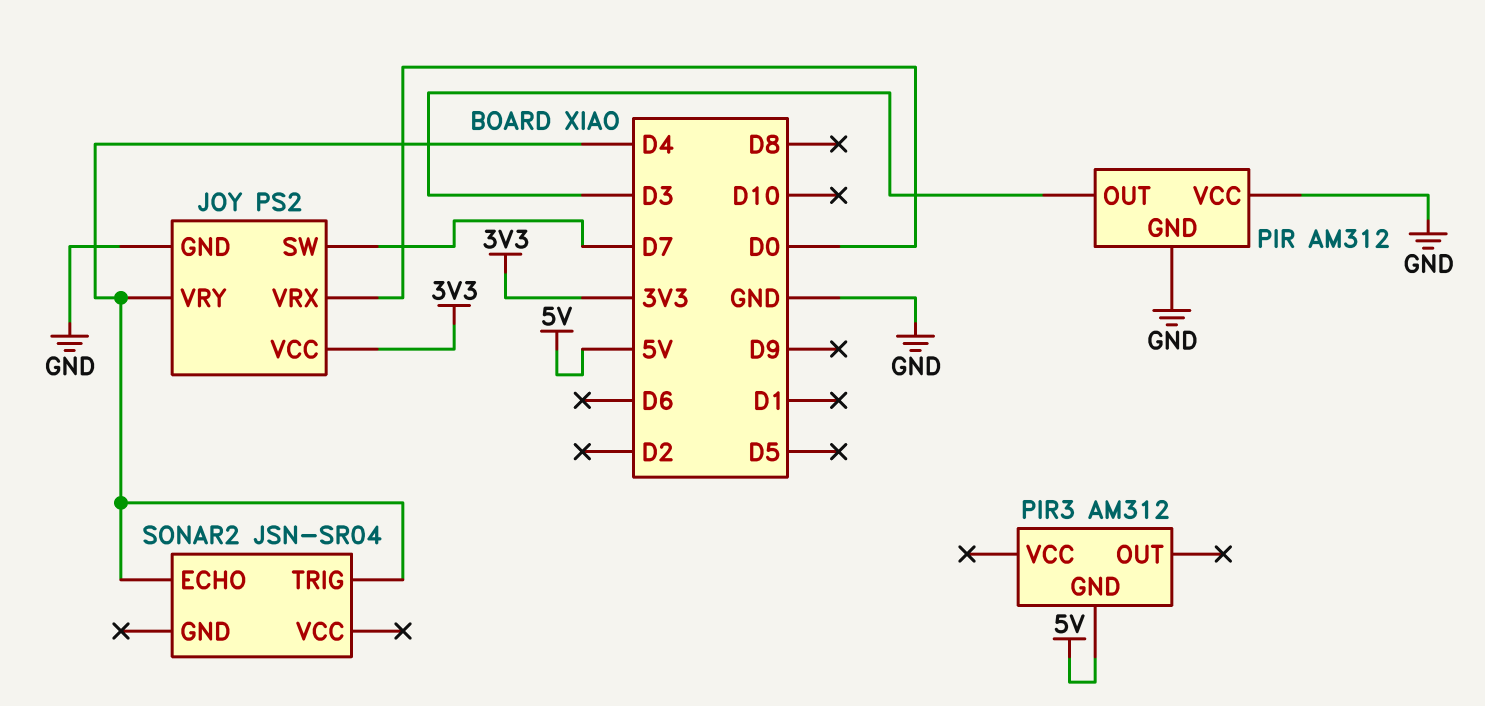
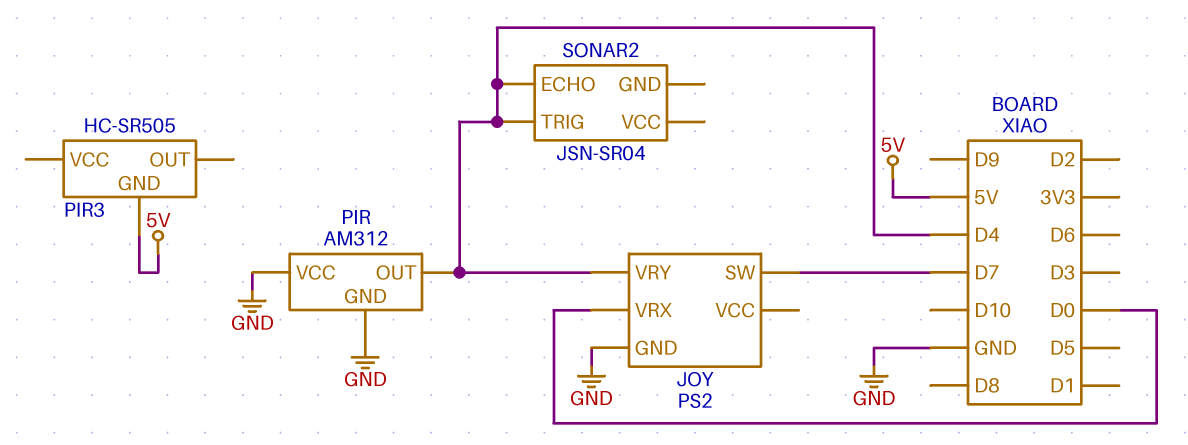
JOY pin VCC: 3V3 -> none
PIR pin OUT: D3 -> D4
PIR3: AM312 -> HC-SR505

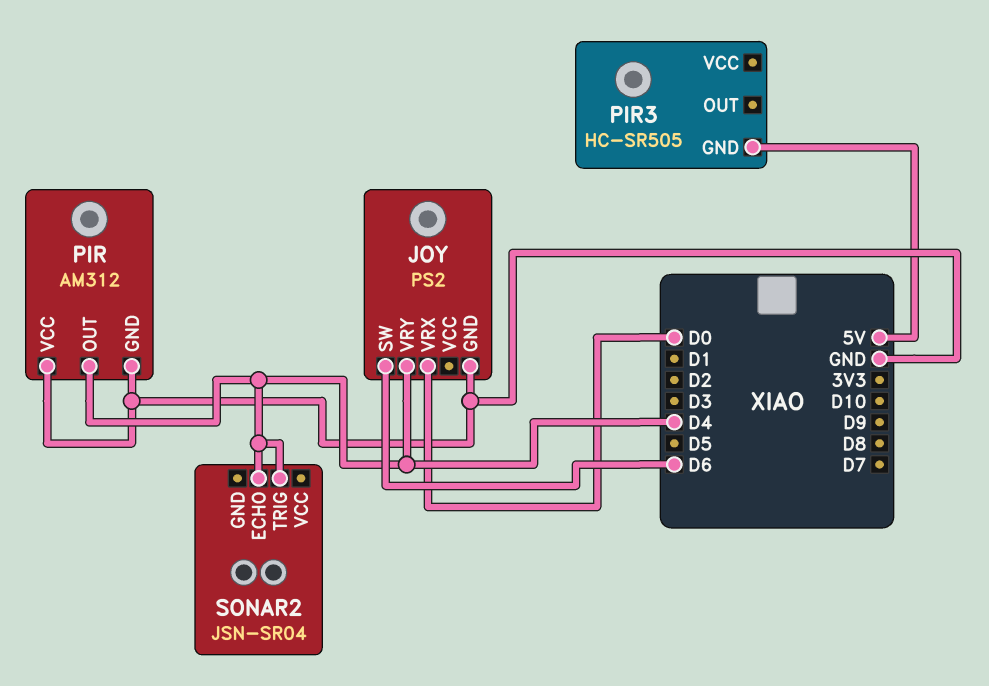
JOY pin SW: D7 -> D6

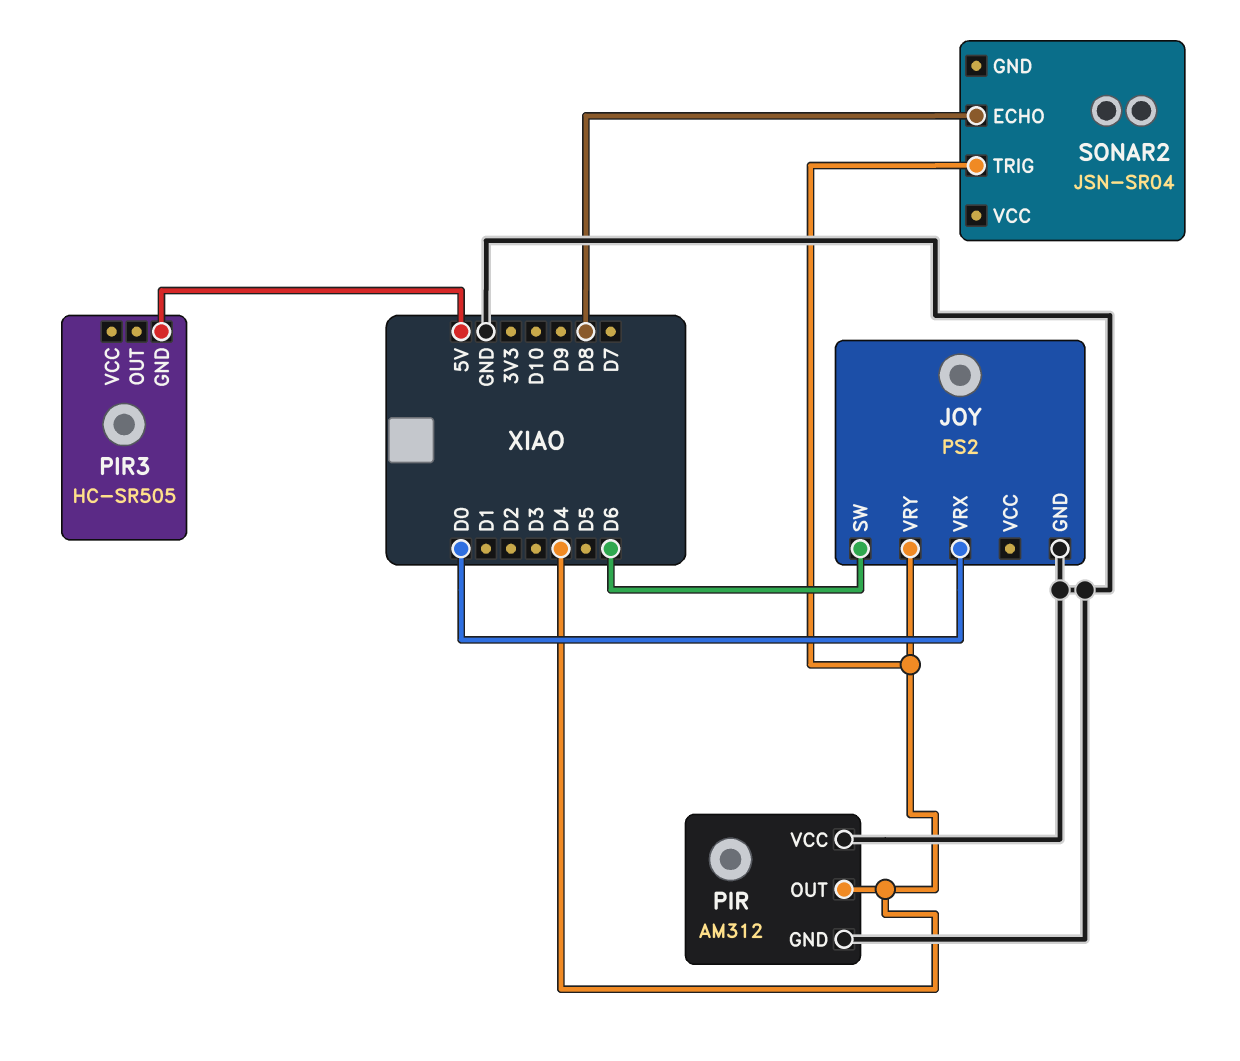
SONAR2 pin ECHO: D4 -> D8

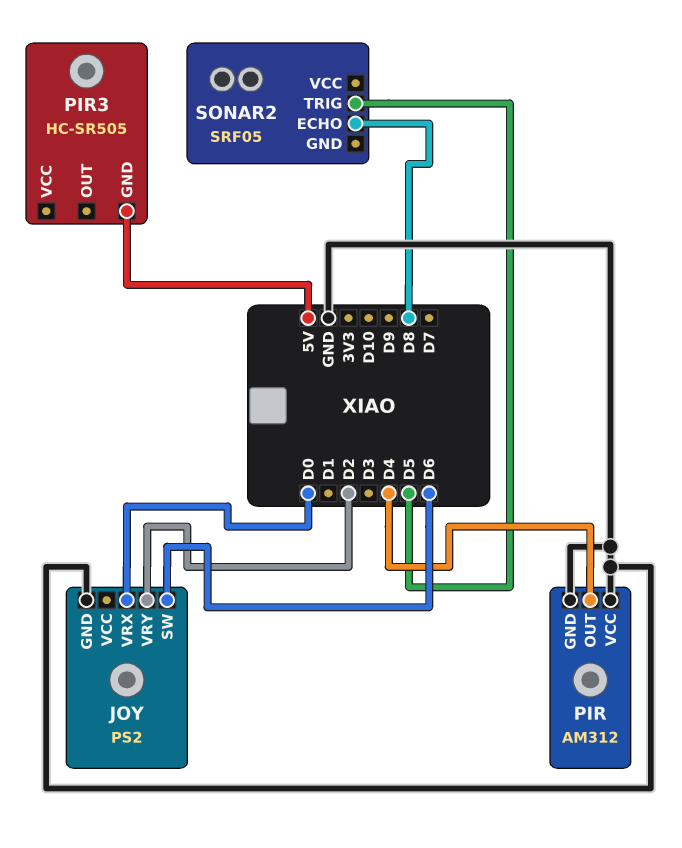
JOY pin VRY: D4 -> D2
SONAR2: JSN-SR04 -> SRF05
SONAR2 pin TRIG: D4 -> D5

